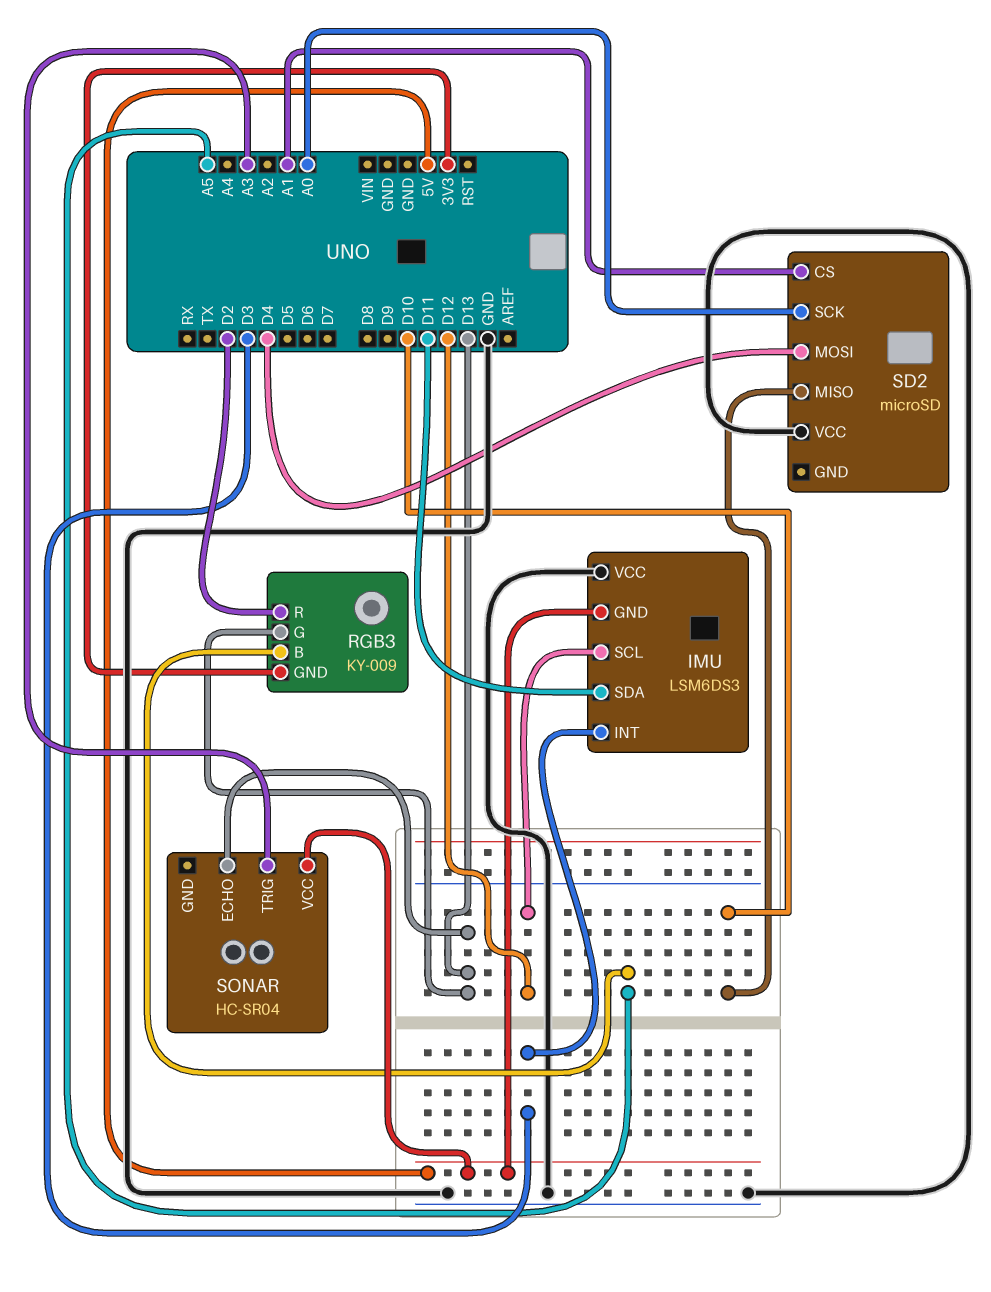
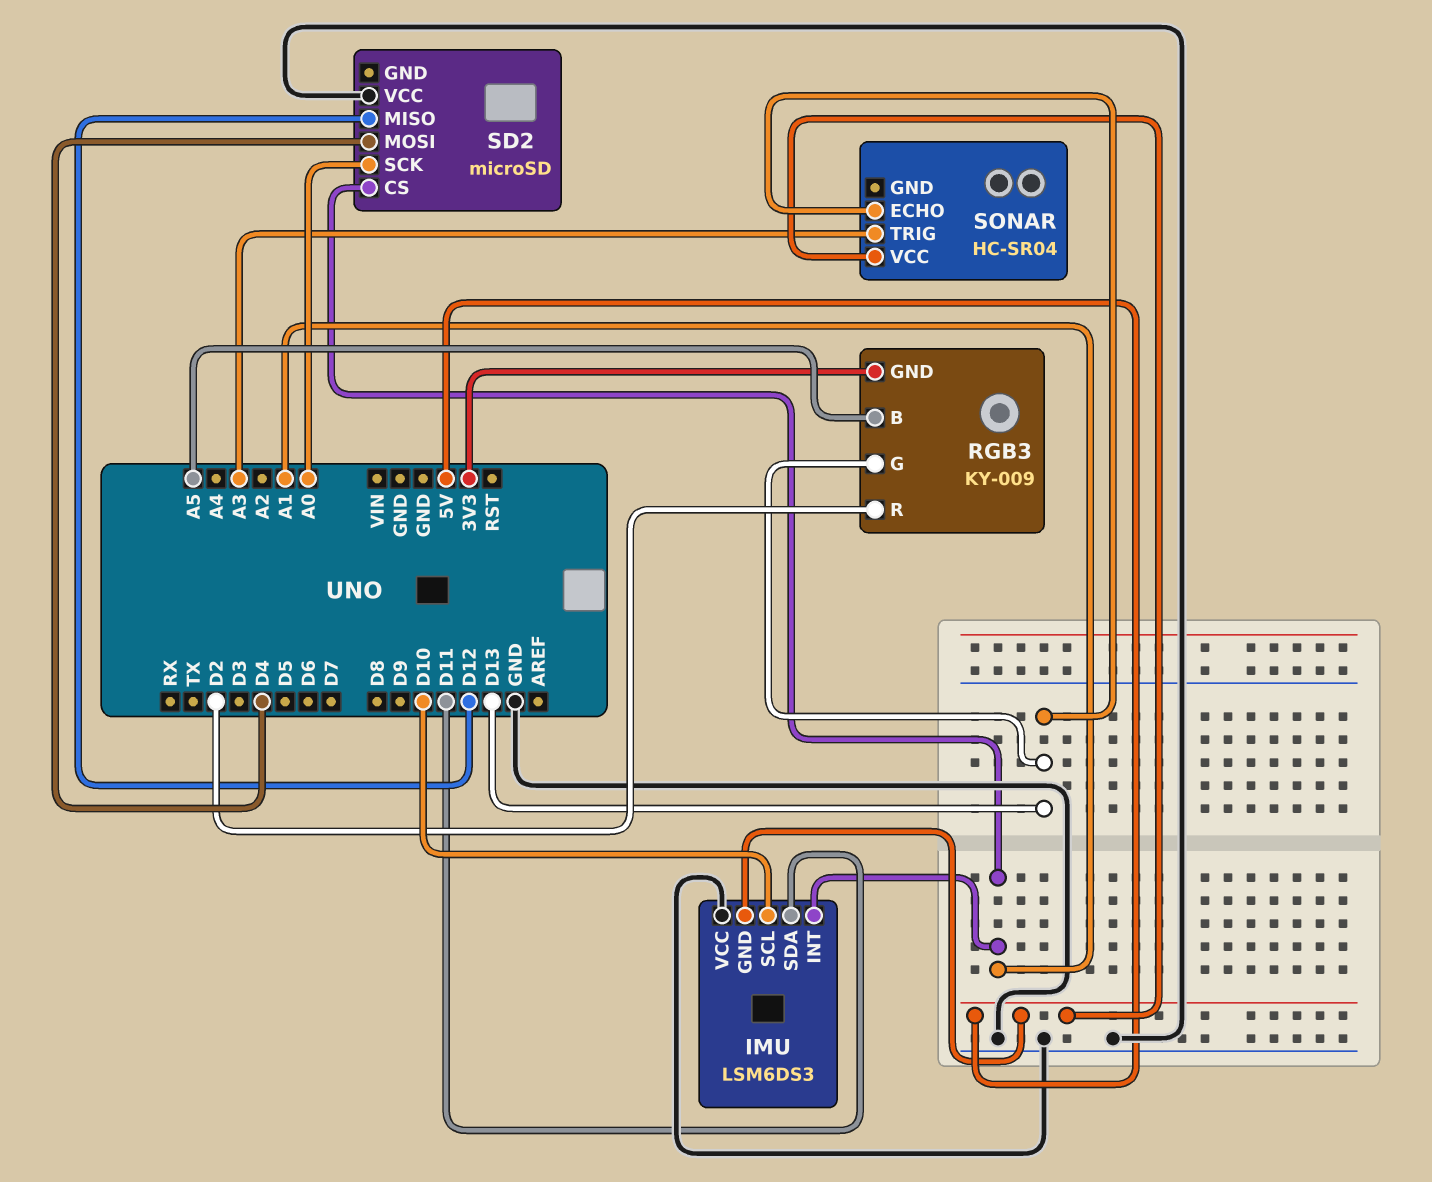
IMU pin INT: D3 -> A1
IMU pin SCL: D12 -> D10
SD2 pin MISO: D10 -> D12

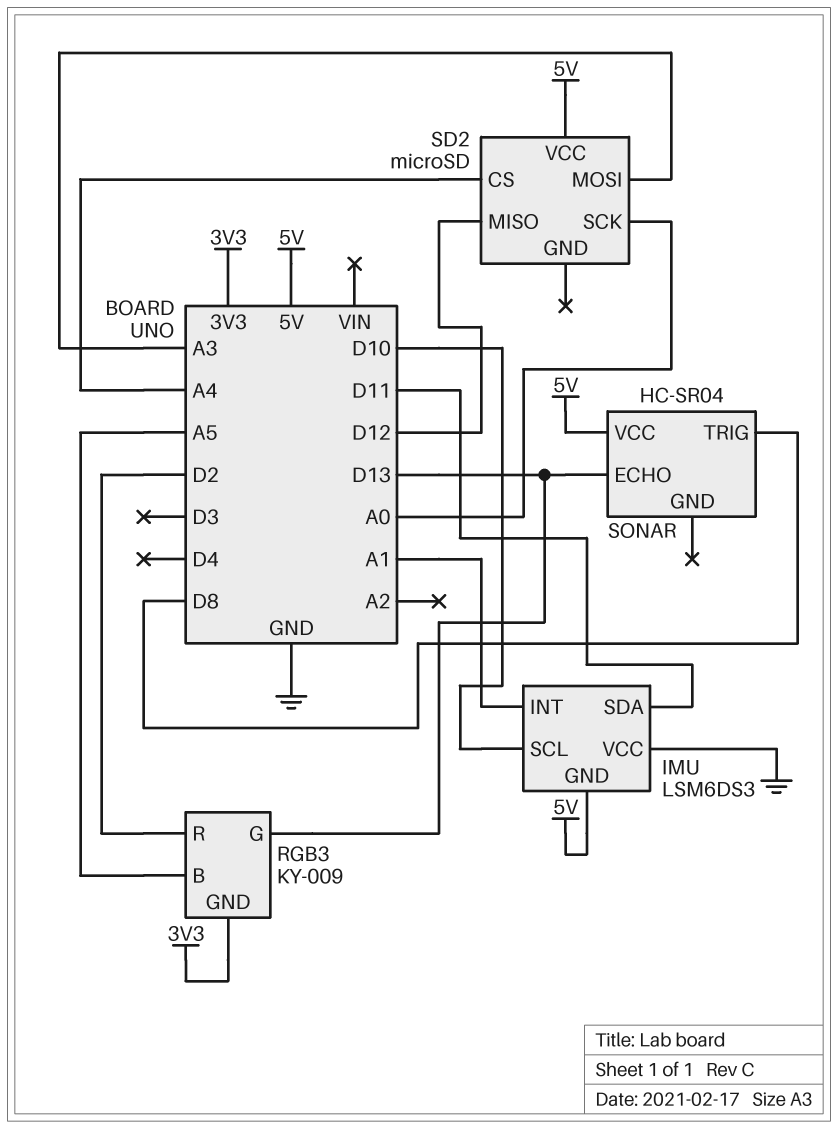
SD2 pin CS: A1 -> A4
SD2 pin MOSI: D4 -> A3
SD2 pin VCC: GND -> 5V
SONAR pin TRIG: A3 -> D8

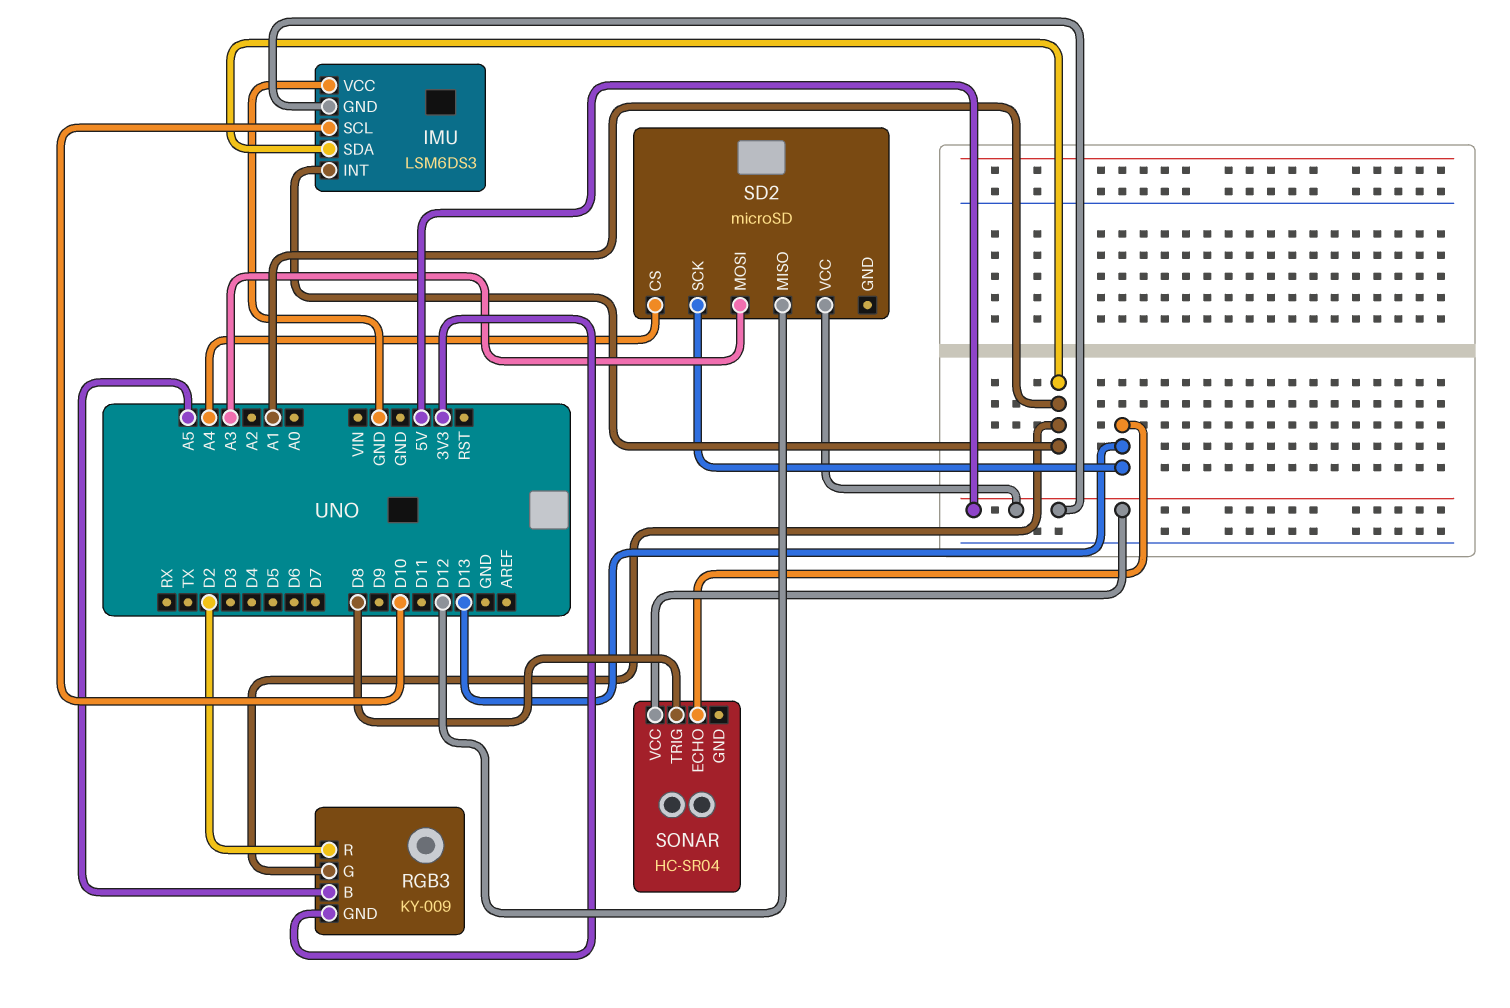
IMU pin SDA: D11 -> A1
RGB3 pin G: D13 -> A1
SD2 pin SCK: A0 -> D13

